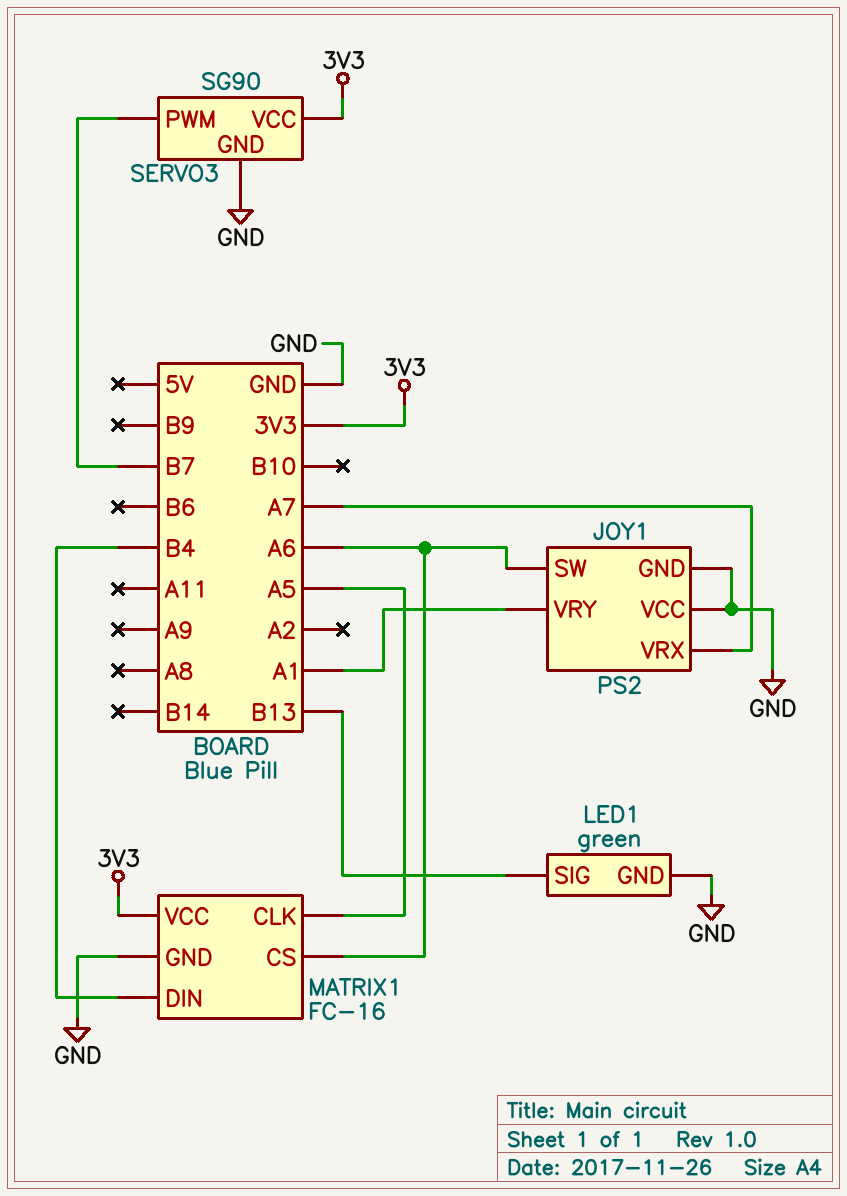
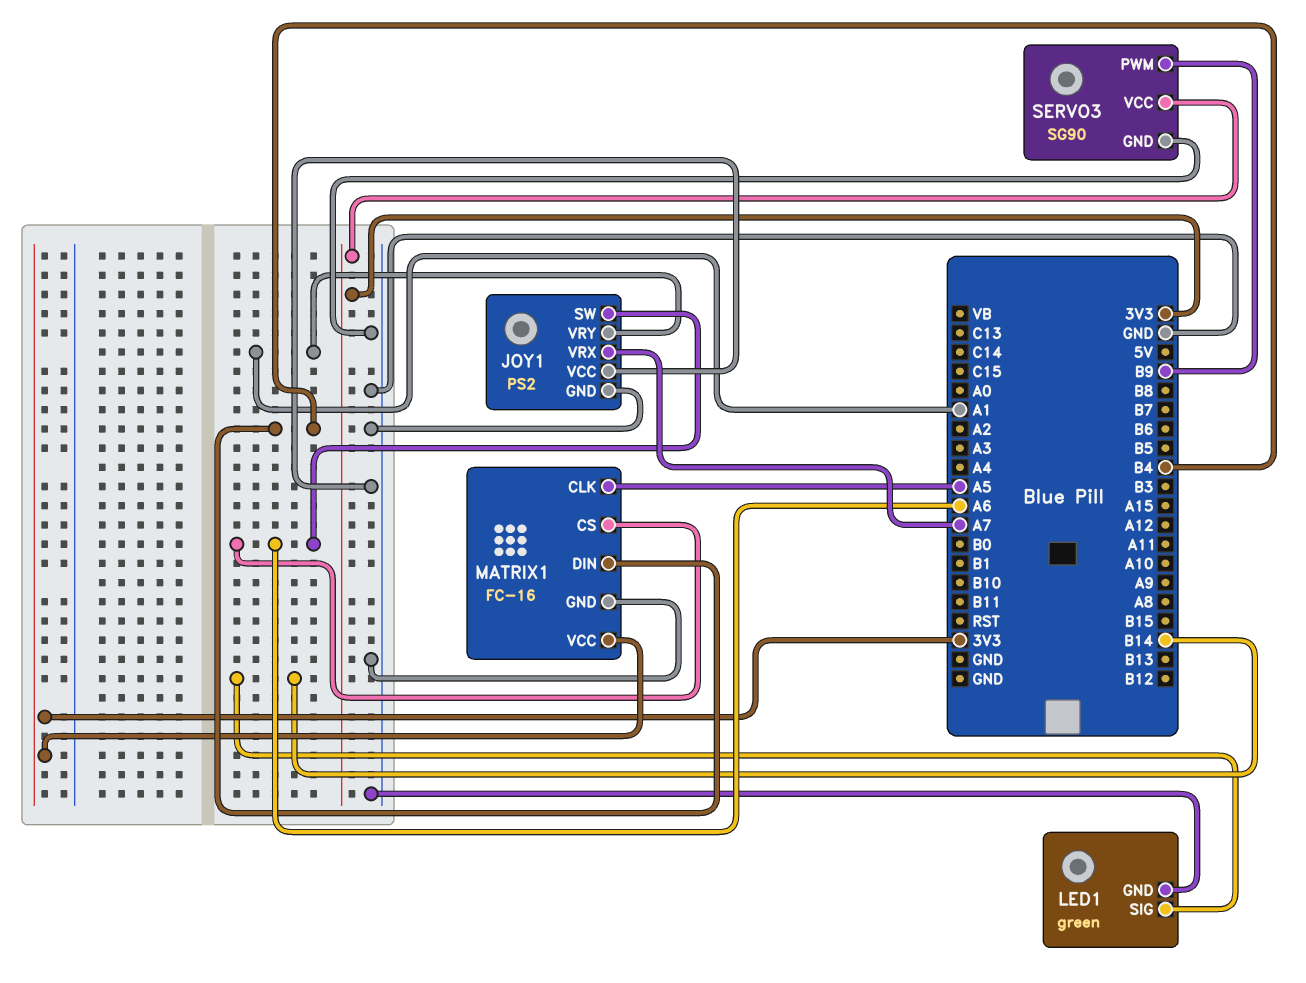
LED1 pin SIG: B13 -> B14
SERVO3 pin PWM: B7 -> B9

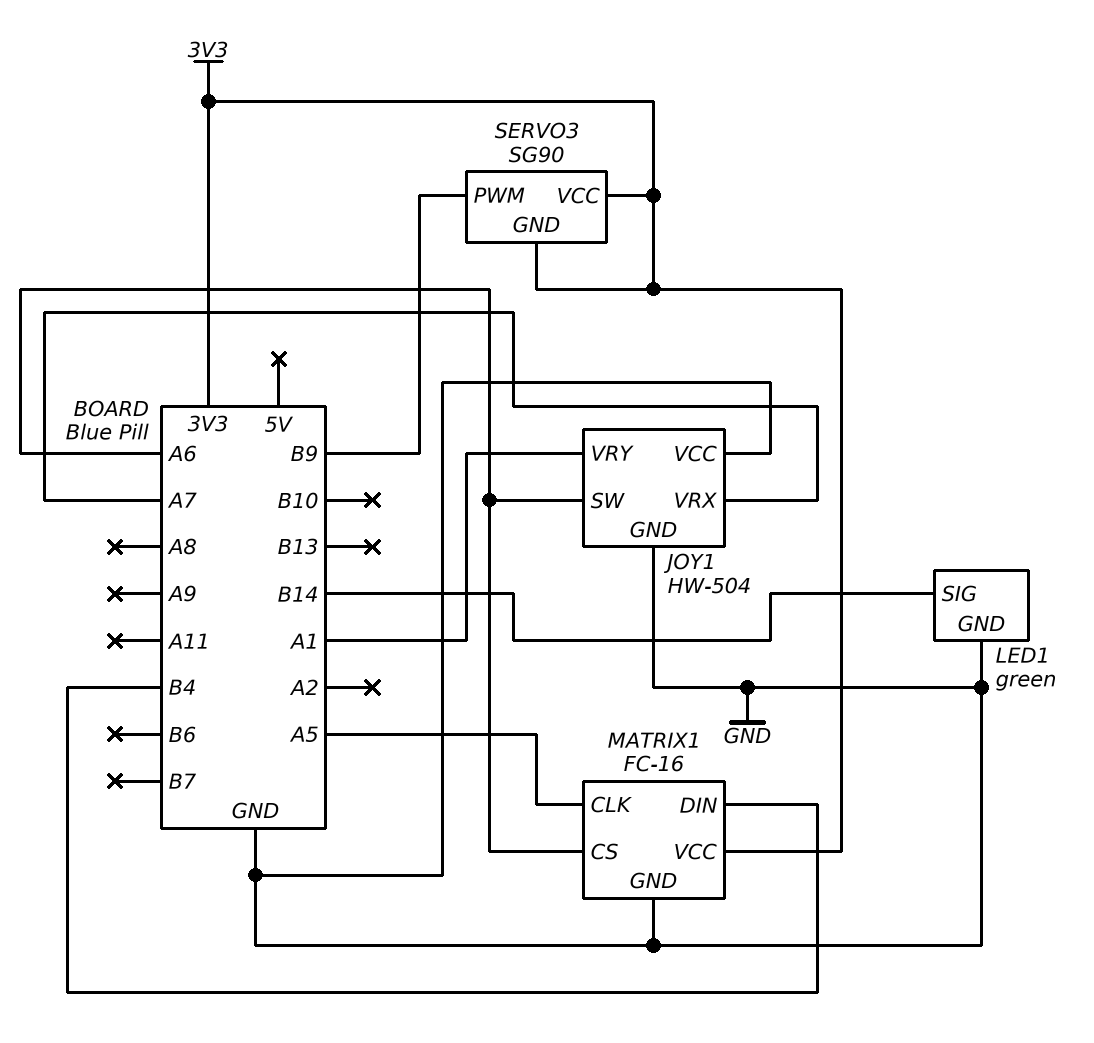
JOY1: PS2 -> HW-504
SERVO3 pin GND: GND -> 3V3

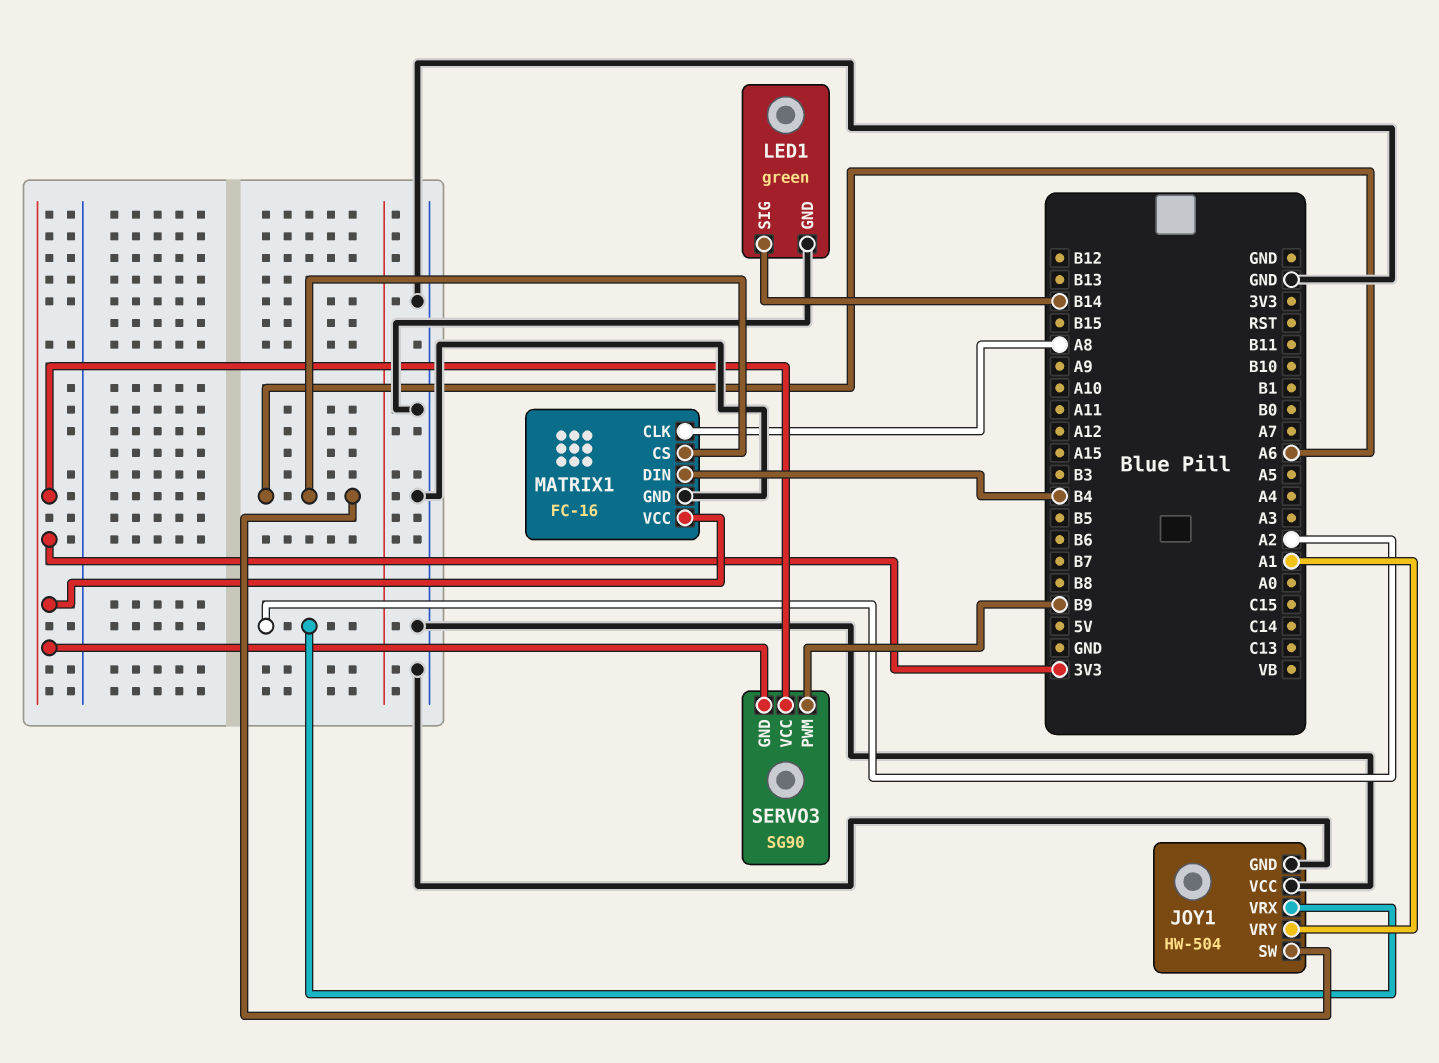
JOY1 pin VRX: A7 -> A2
MATRIX1 pin CLK: A5 -> A8

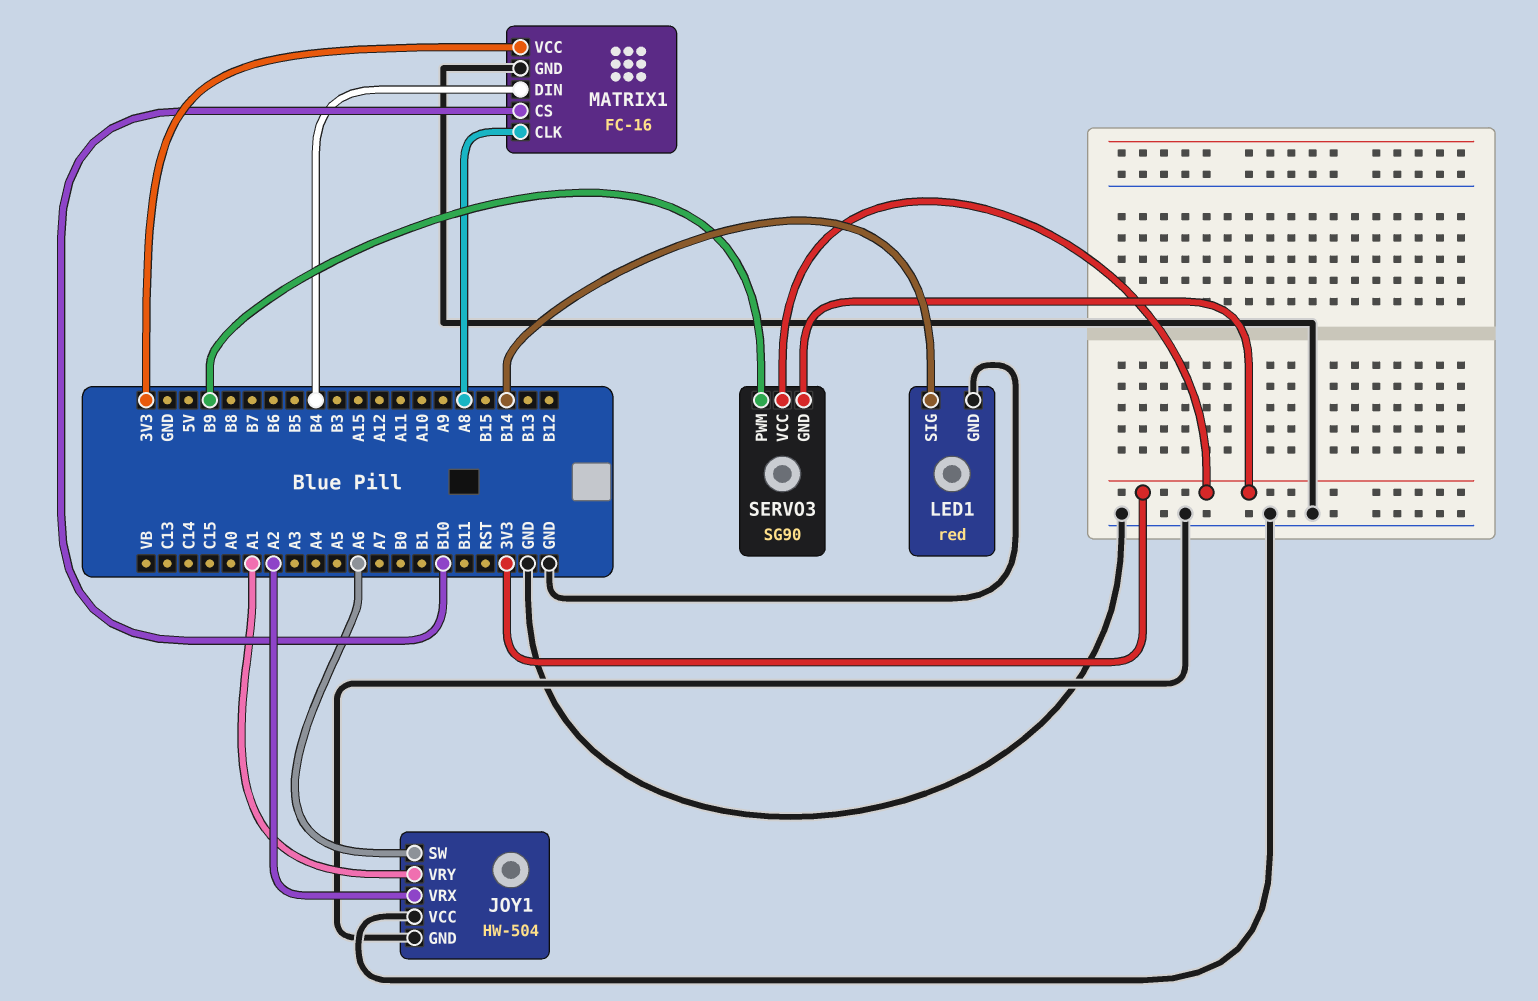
LED1: green -> red
MATRIX1 pin CS: A6 -> B10

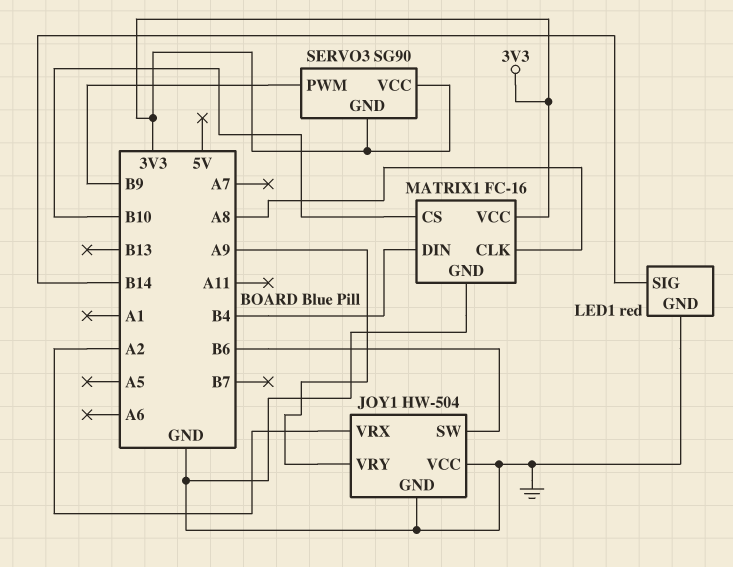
JOY1 pin SW: A6 -> B6
JOY1 pin VRY: A1 -> A9

